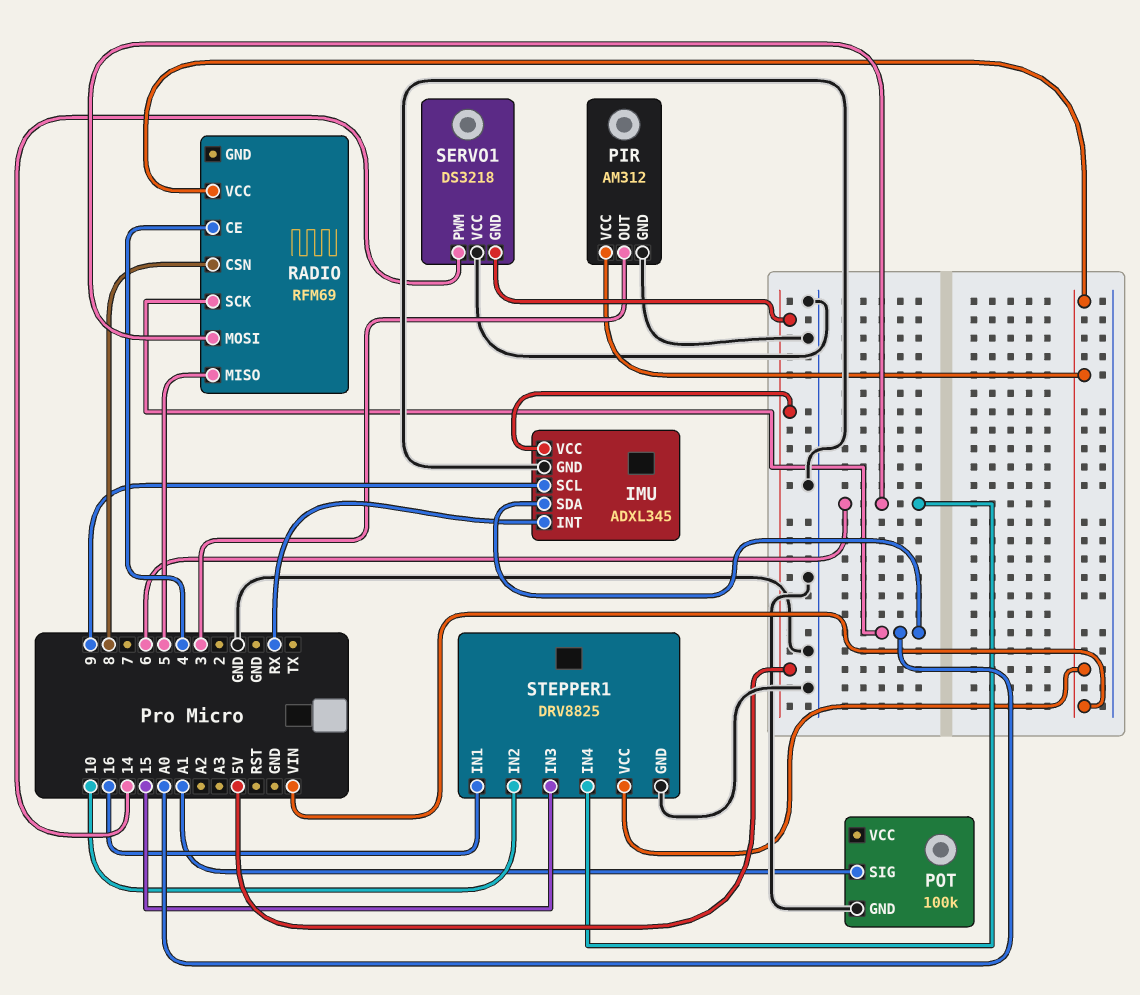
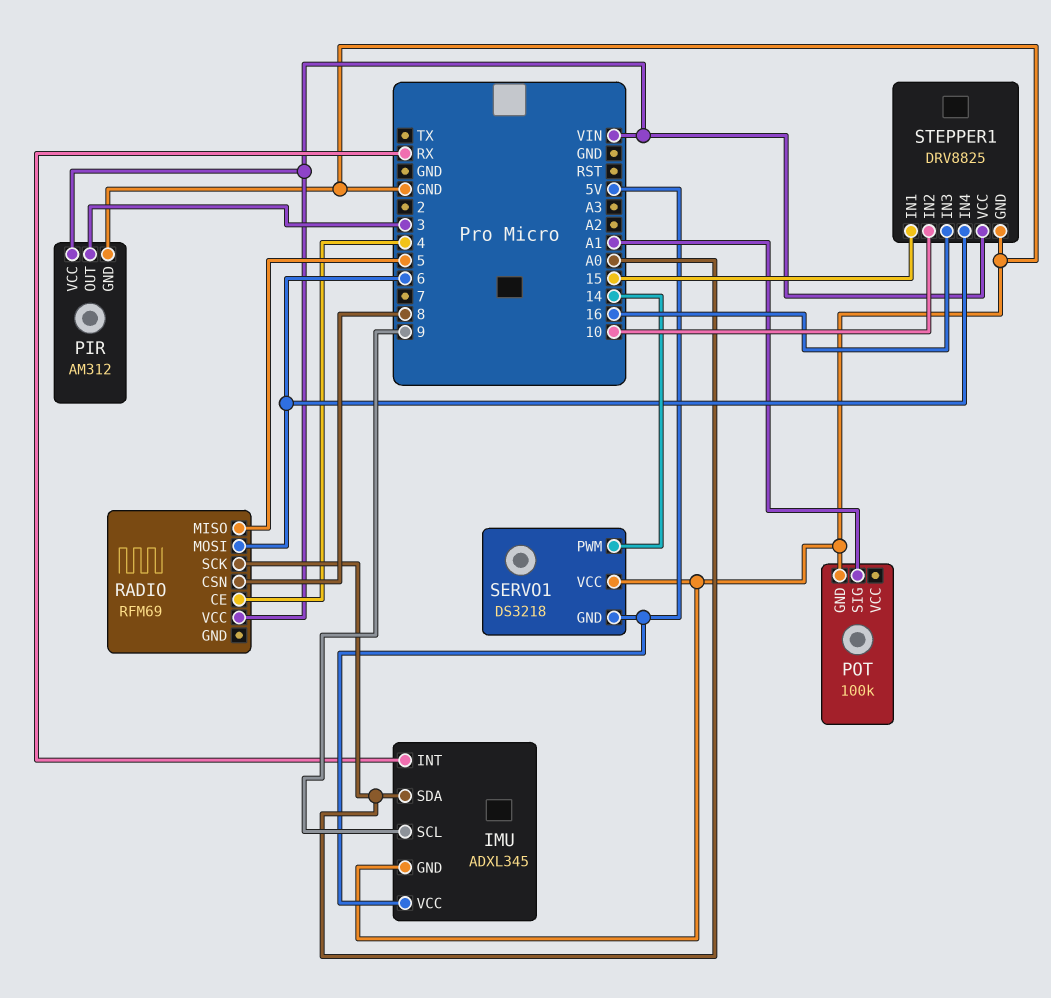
STEPPER1 pin IN1: 16 -> 15
STEPPER1 pin IN3: 15 -> 16

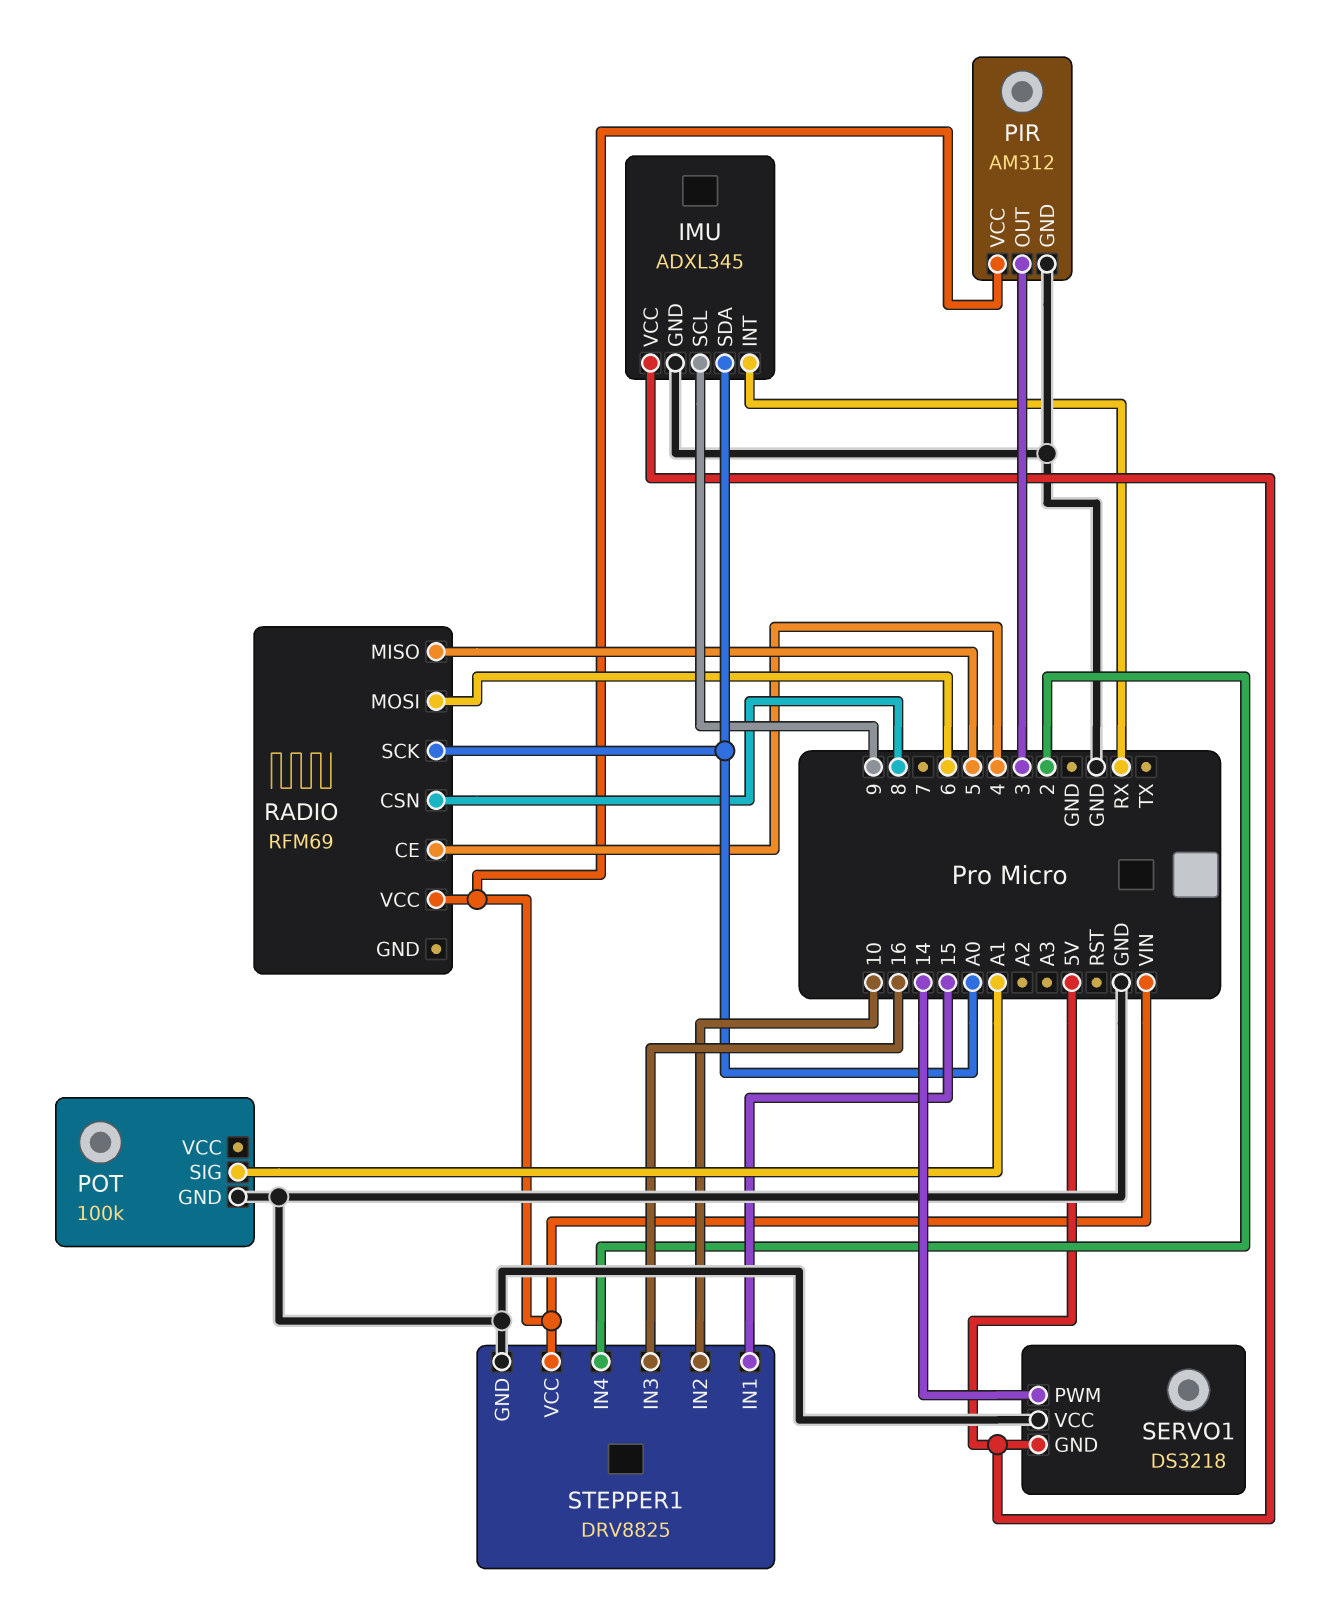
STEPPER1 pin IN4: 6 -> 2

